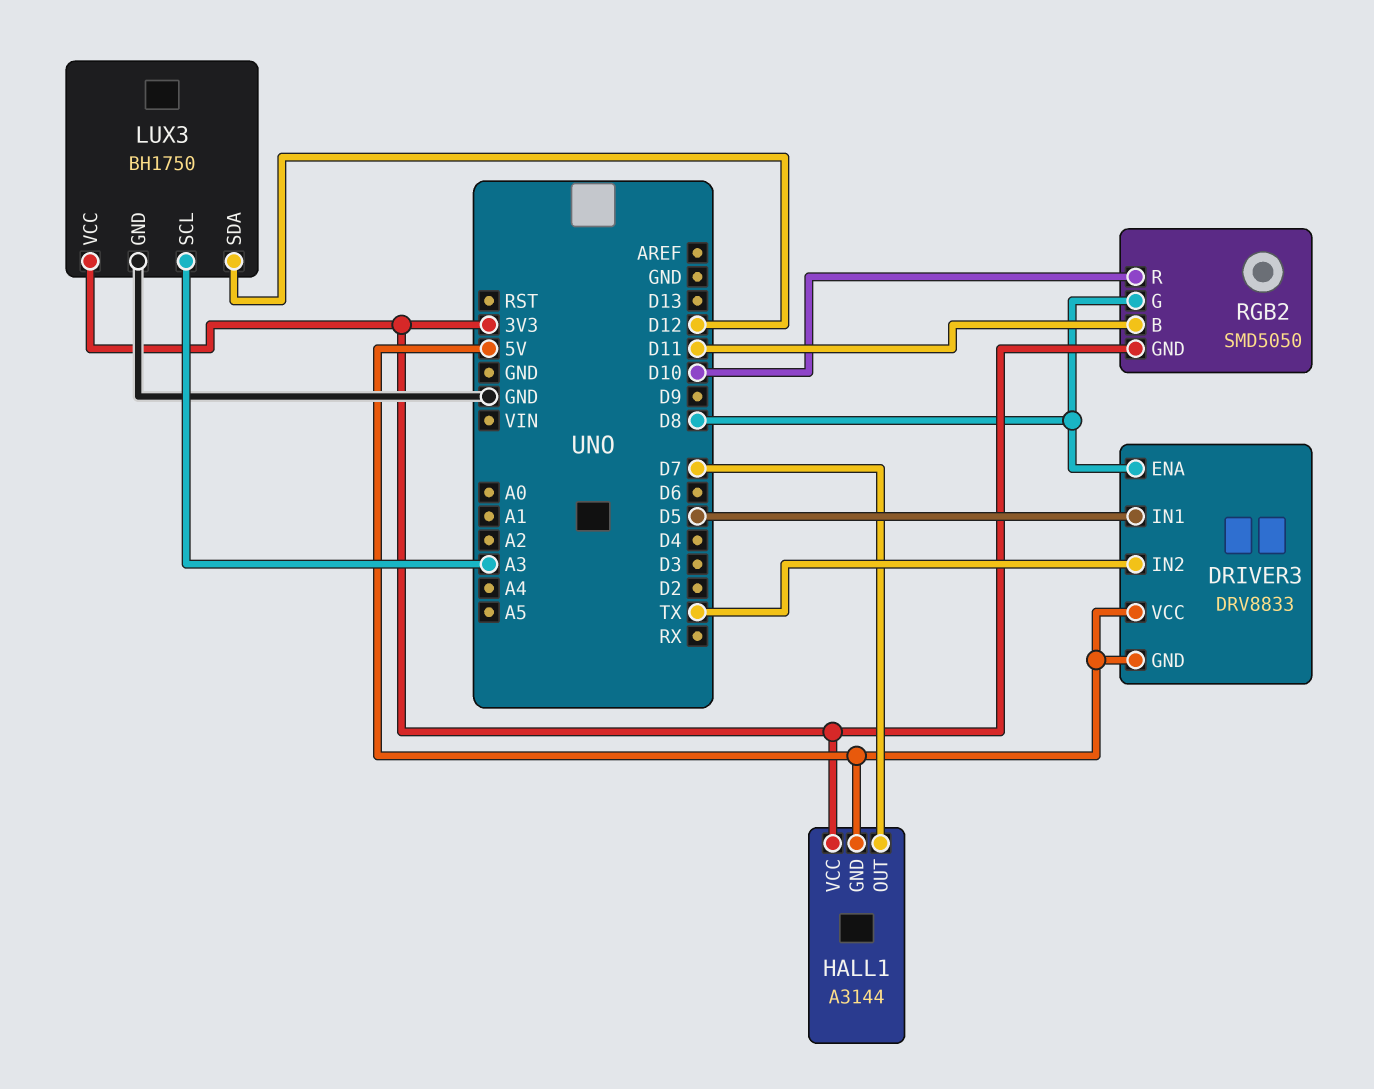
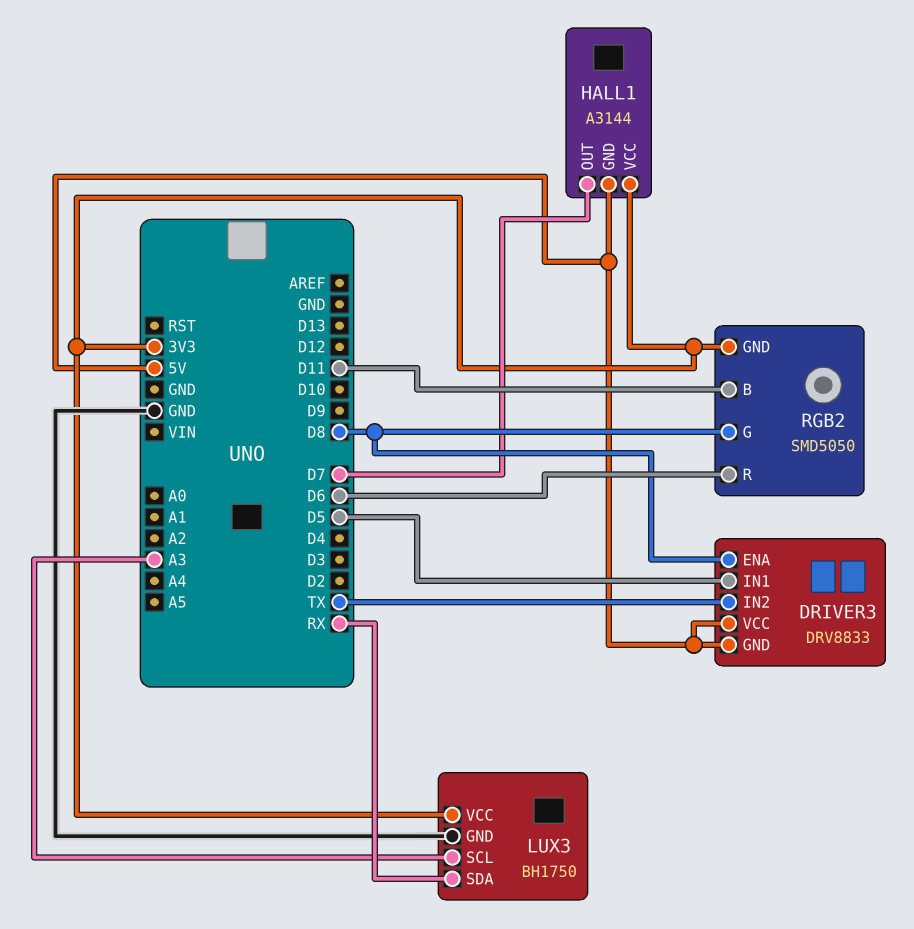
LUX3 pin SDA: D12 -> RX
RGB2 pin R: D10 -> D6

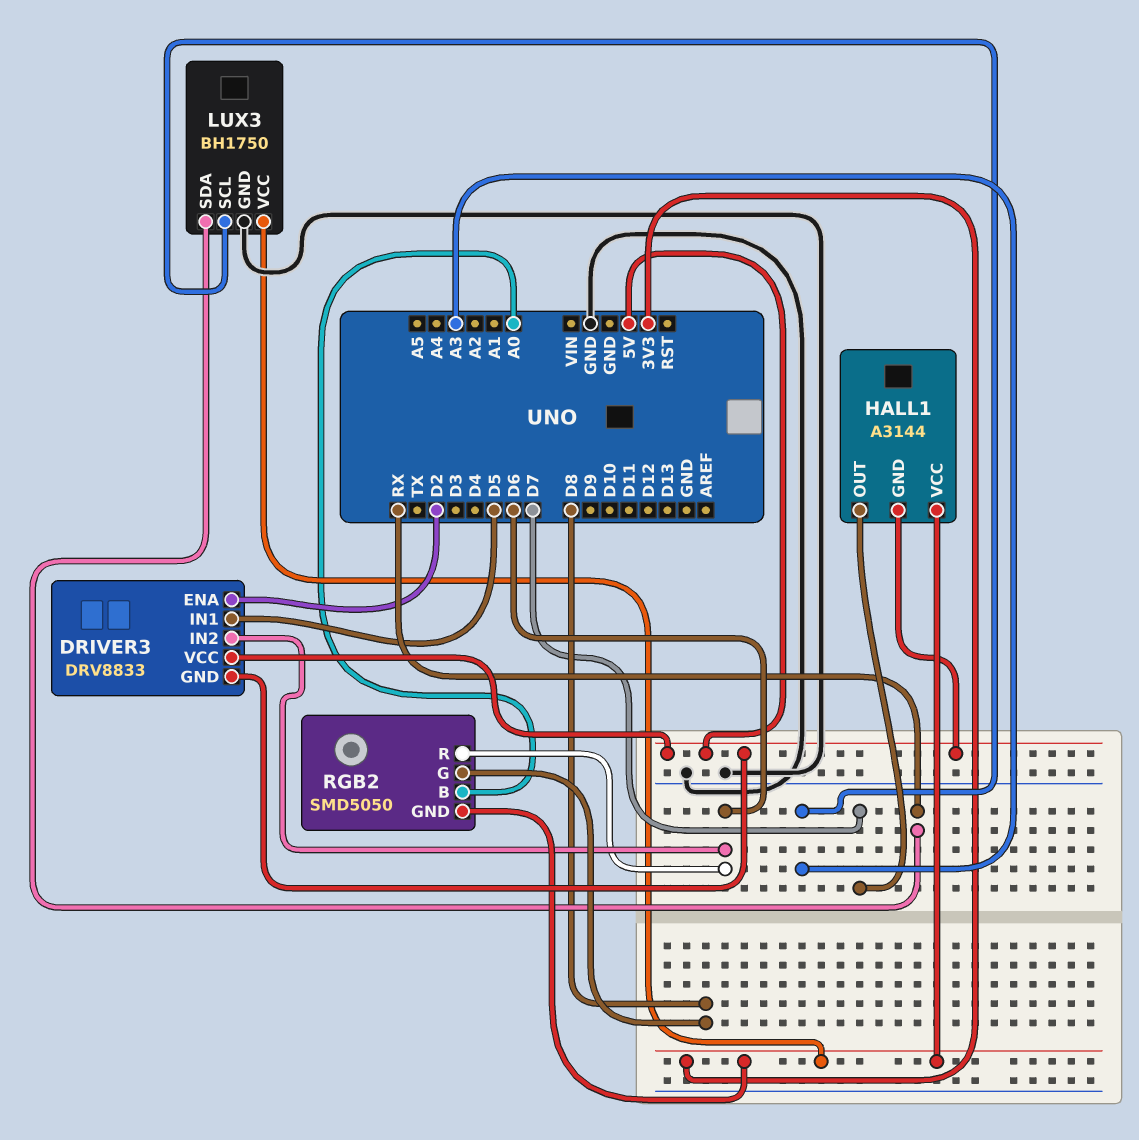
DRIVER3 pin ENA: D8 -> D2
DRIVER3 pin IN2: TX -> D6
RGB2 pin B: D11 -> A0

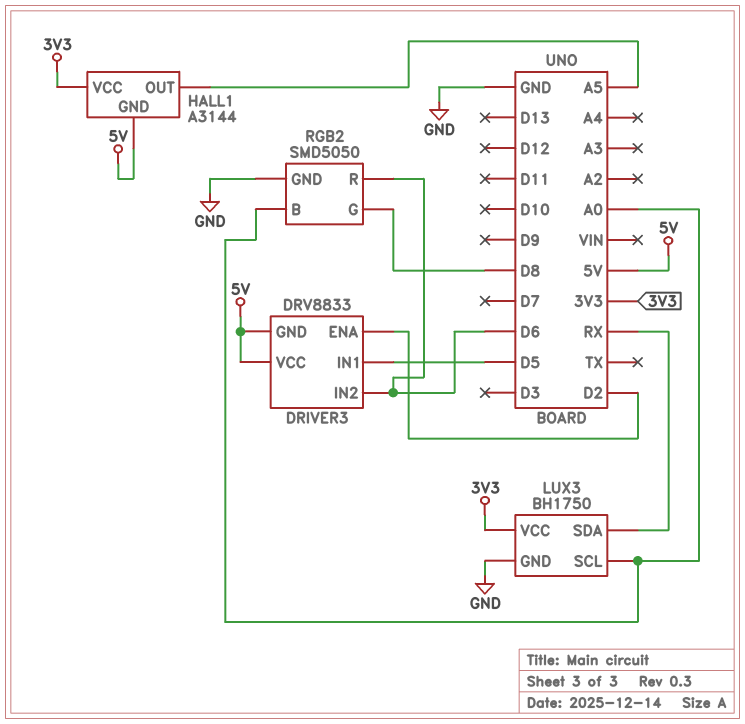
HALL1 pin OUT: D7 -> A5
LUX3 pin SCL: A3 -> A0
RGB2 pin GND: 3V3 -> GND

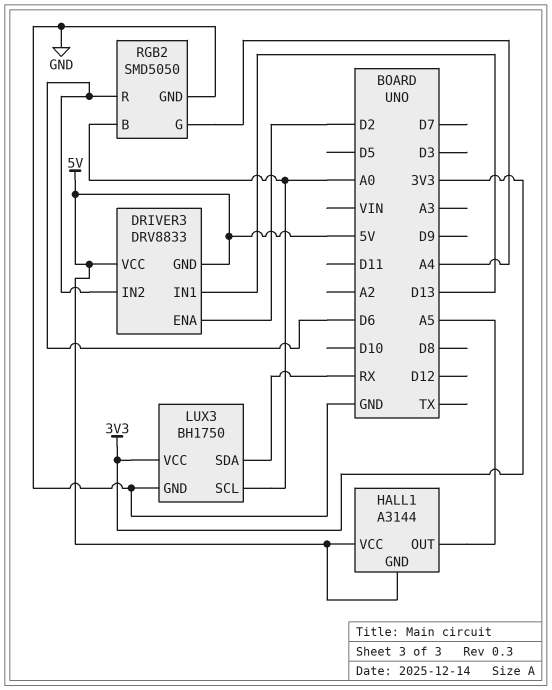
DRIVER3 pin IN1: D5 -> D13
HALL1 pin VCC: 3V3 -> 5V
RGB2 pin G: D8 -> A4

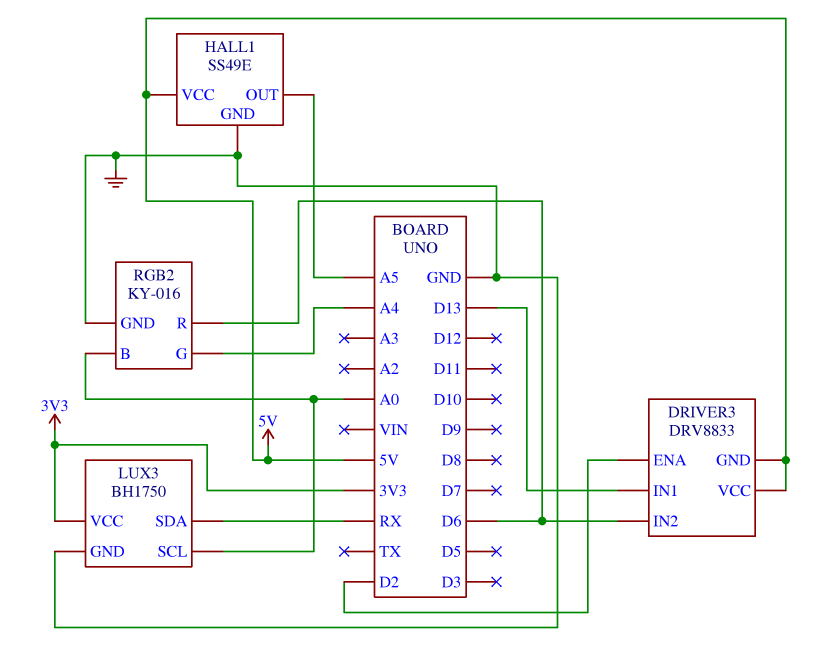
HALL1: A3144 -> SS49E
HALL1 pin GND: 5V -> GND
RGB2: SMD5050 -> KY-016

